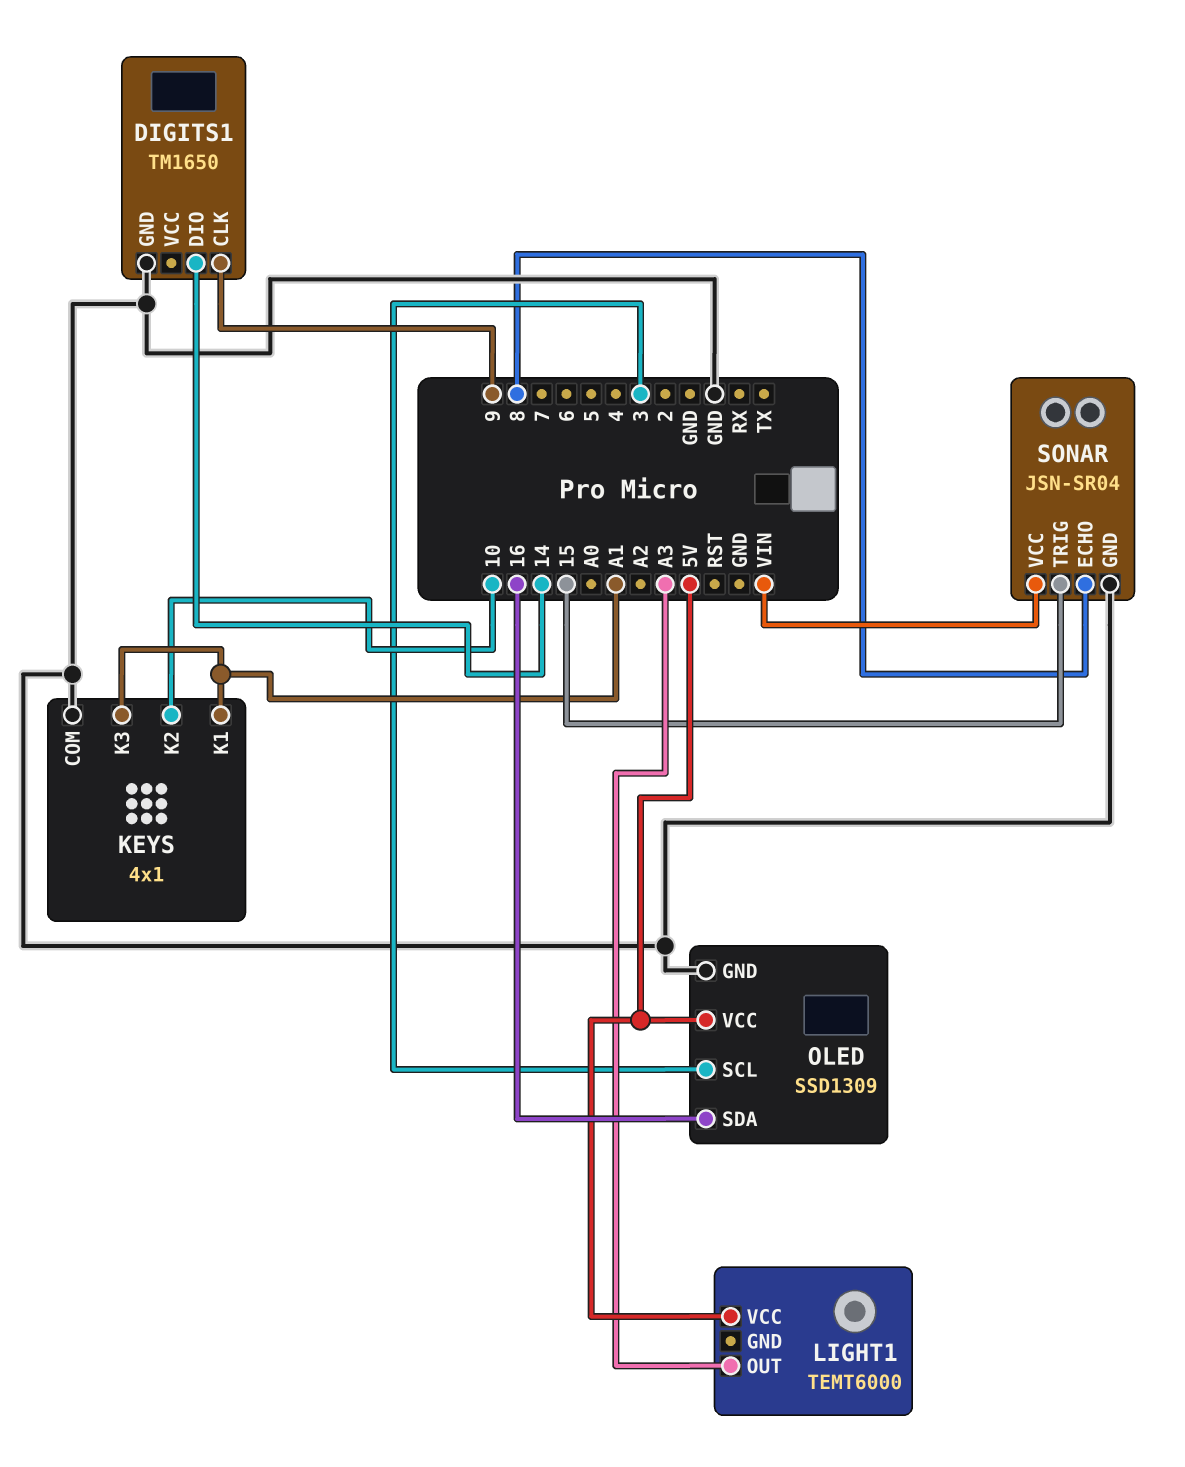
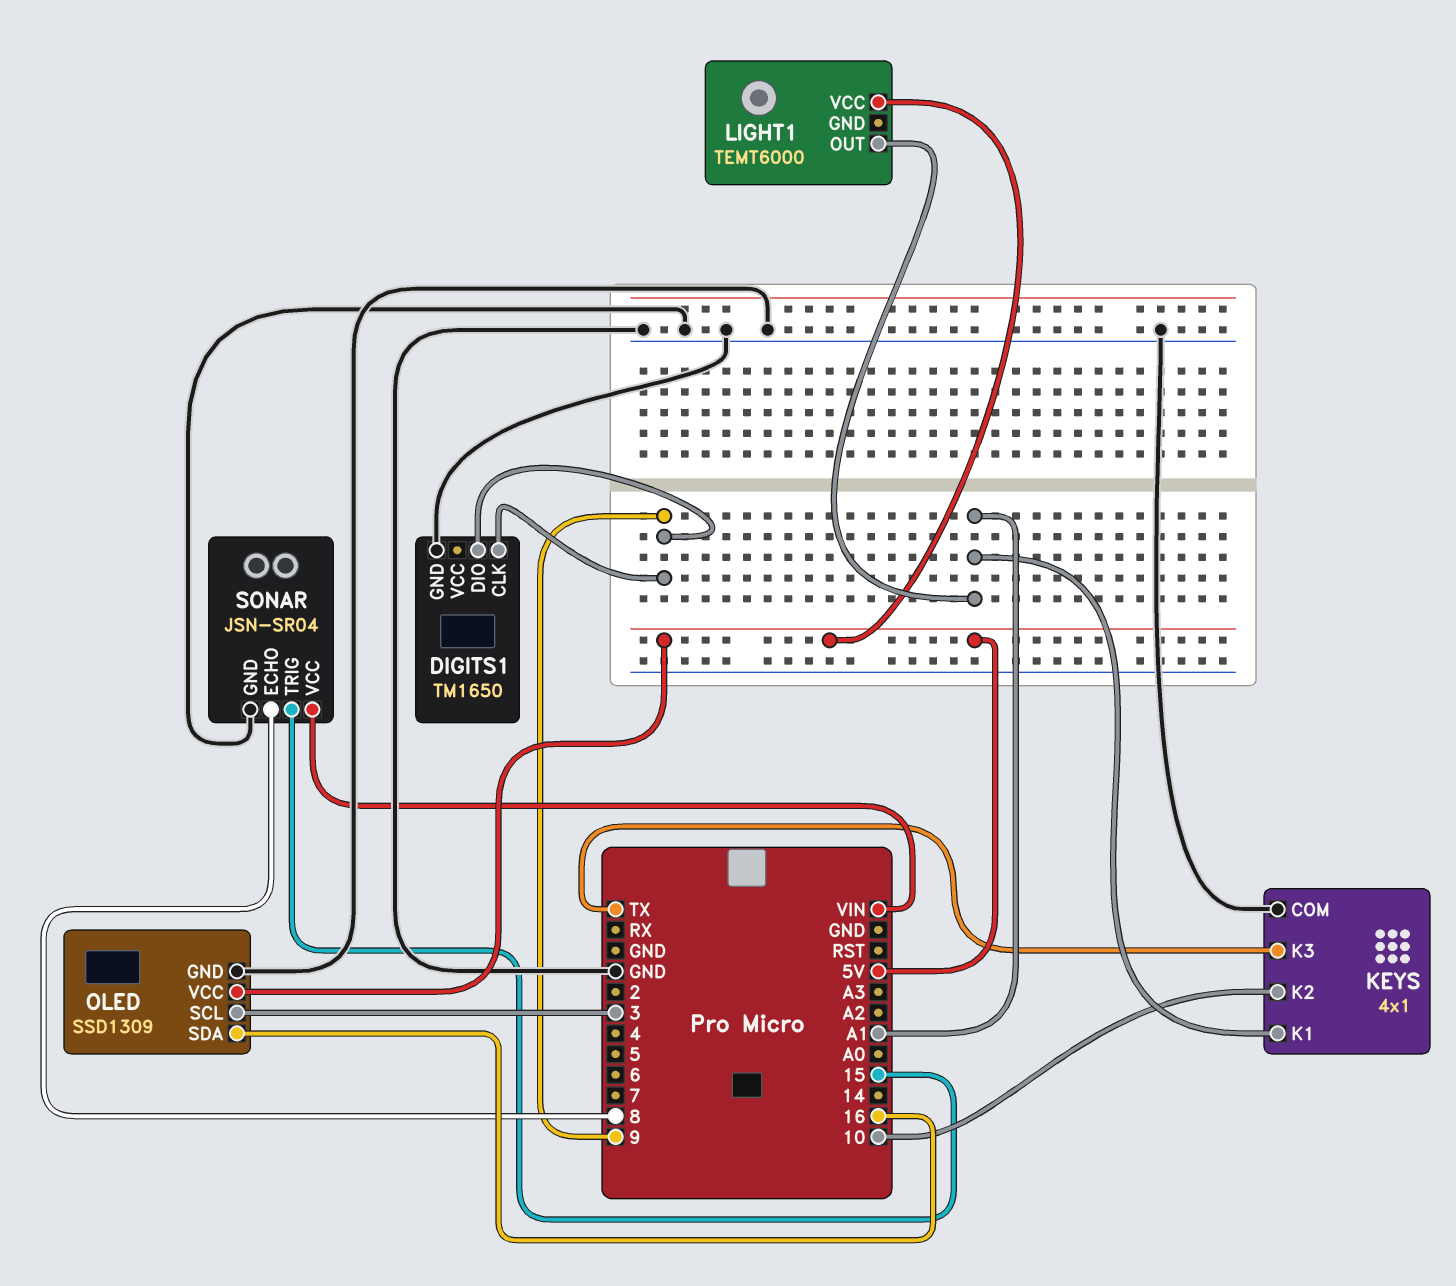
DIGITS1 pin DIO: 14 -> 9
KEYS pin K3: A1 -> TX
LIGHT1 pin OUT: A3 -> A1

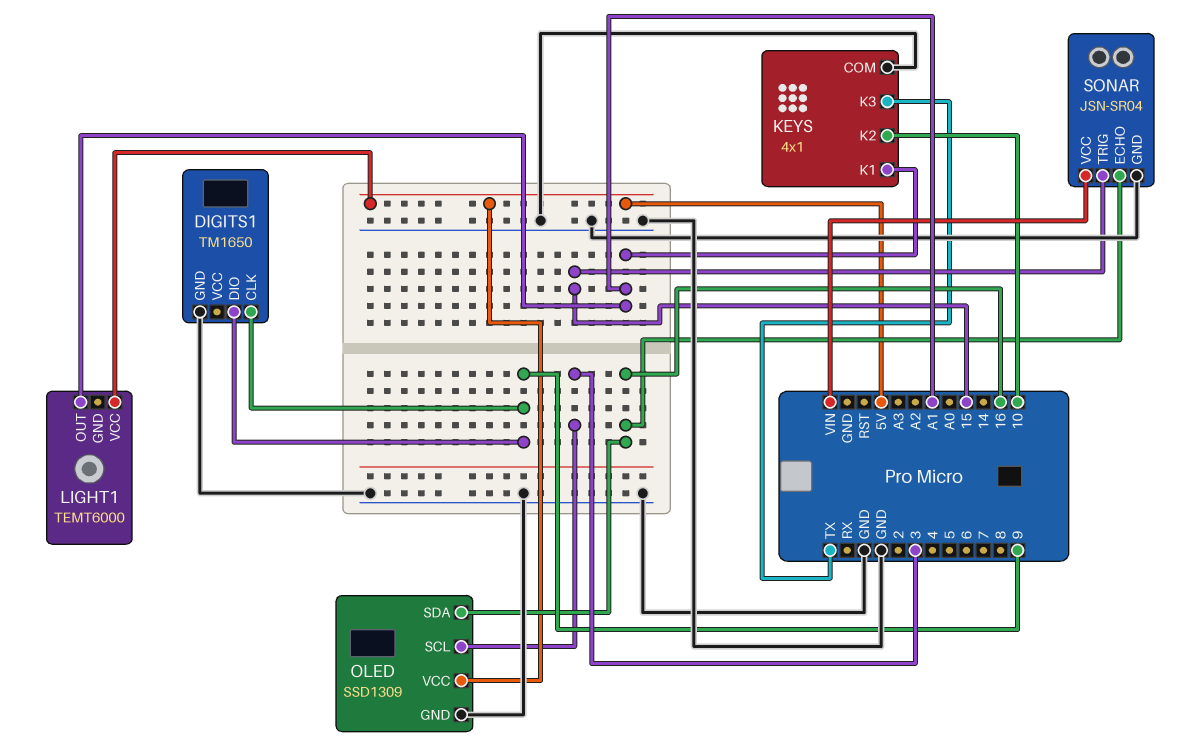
SONAR pin ECHO: 8 -> 16

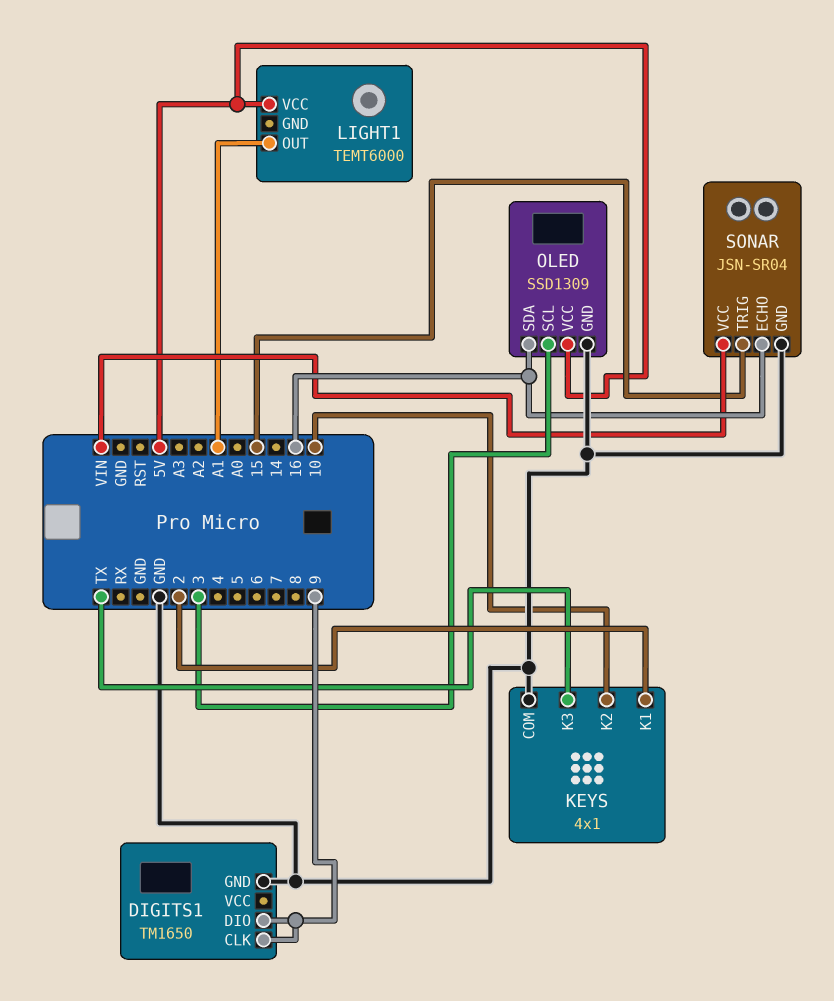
KEYS pin K1: A1 -> 2

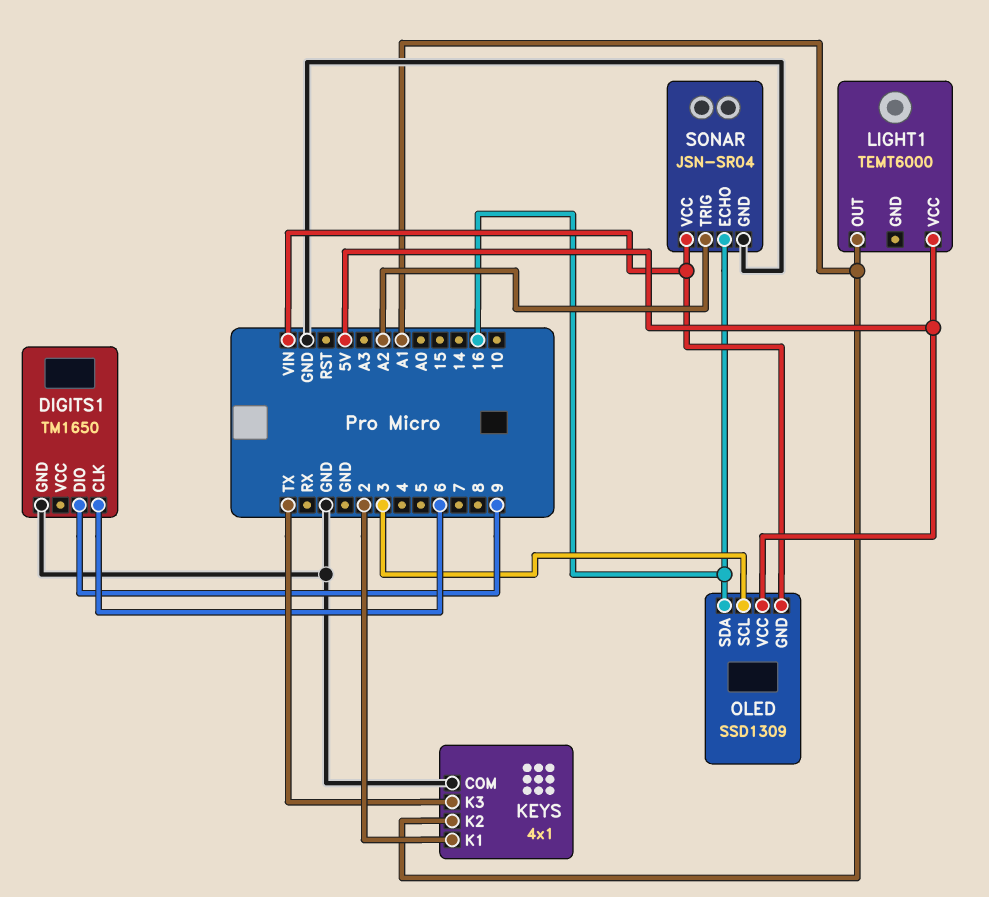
DIGITS1 pin CLK: 9 -> 6
KEYS pin K2: 10 -> A1
OLED pin GND: GND -> VIN
SONAR pin TRIG: 15 -> A2

